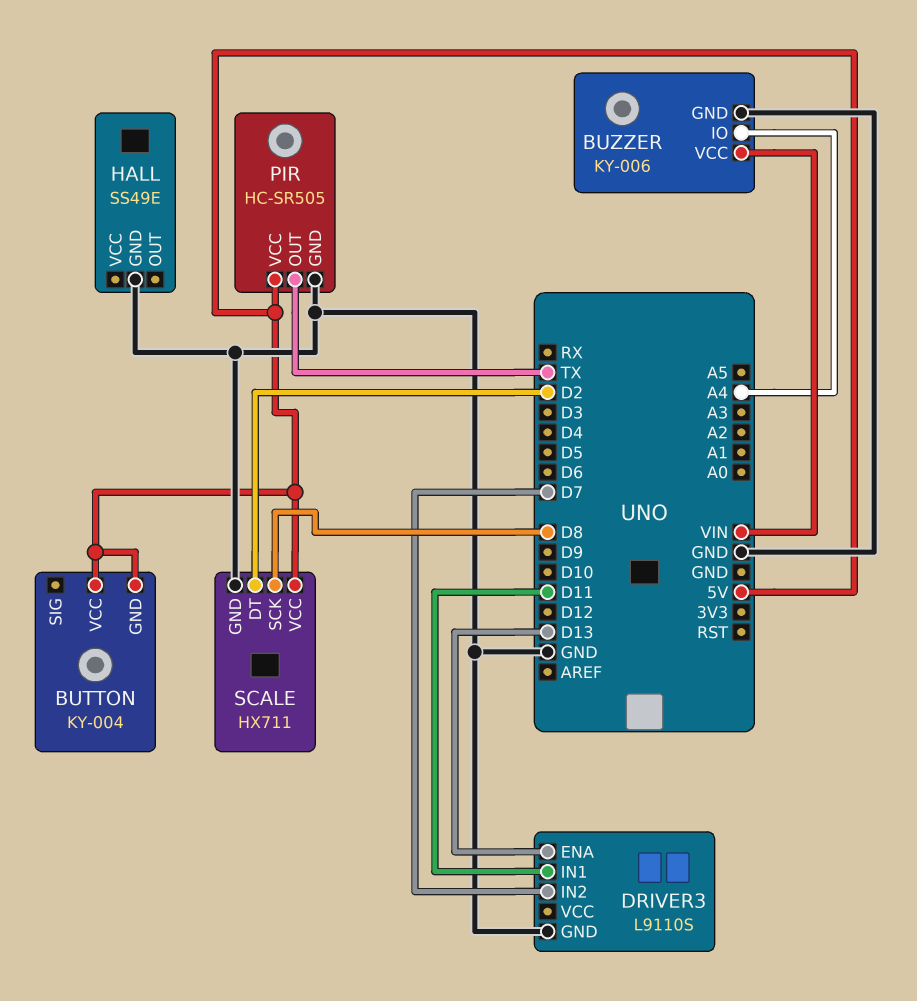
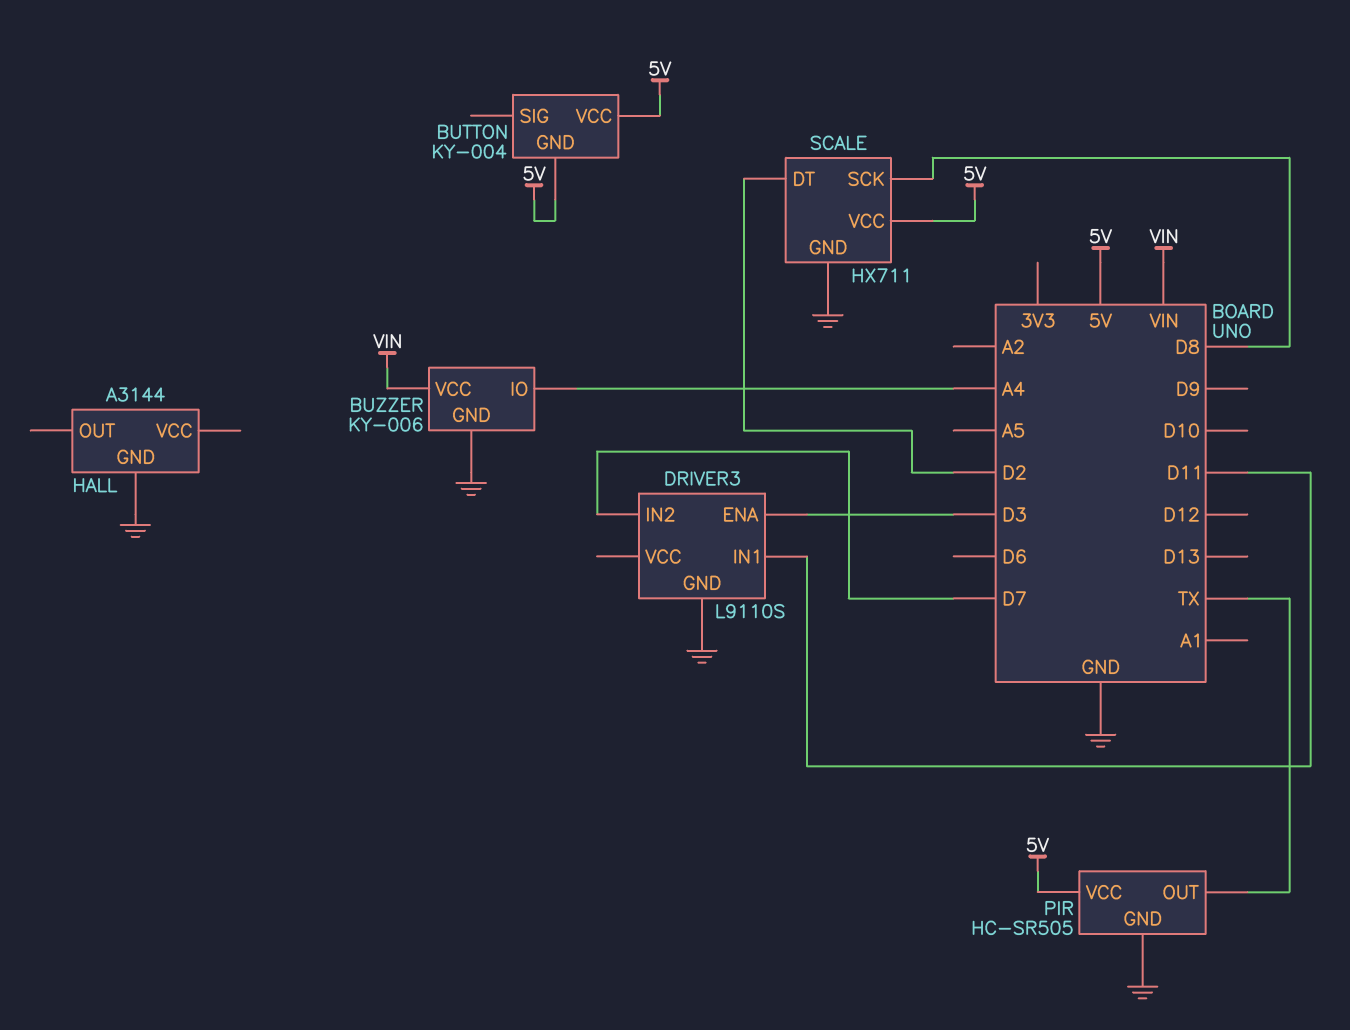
DRIVER3 pin ENA: D13 -> D3
HALL: SS49E -> A3144

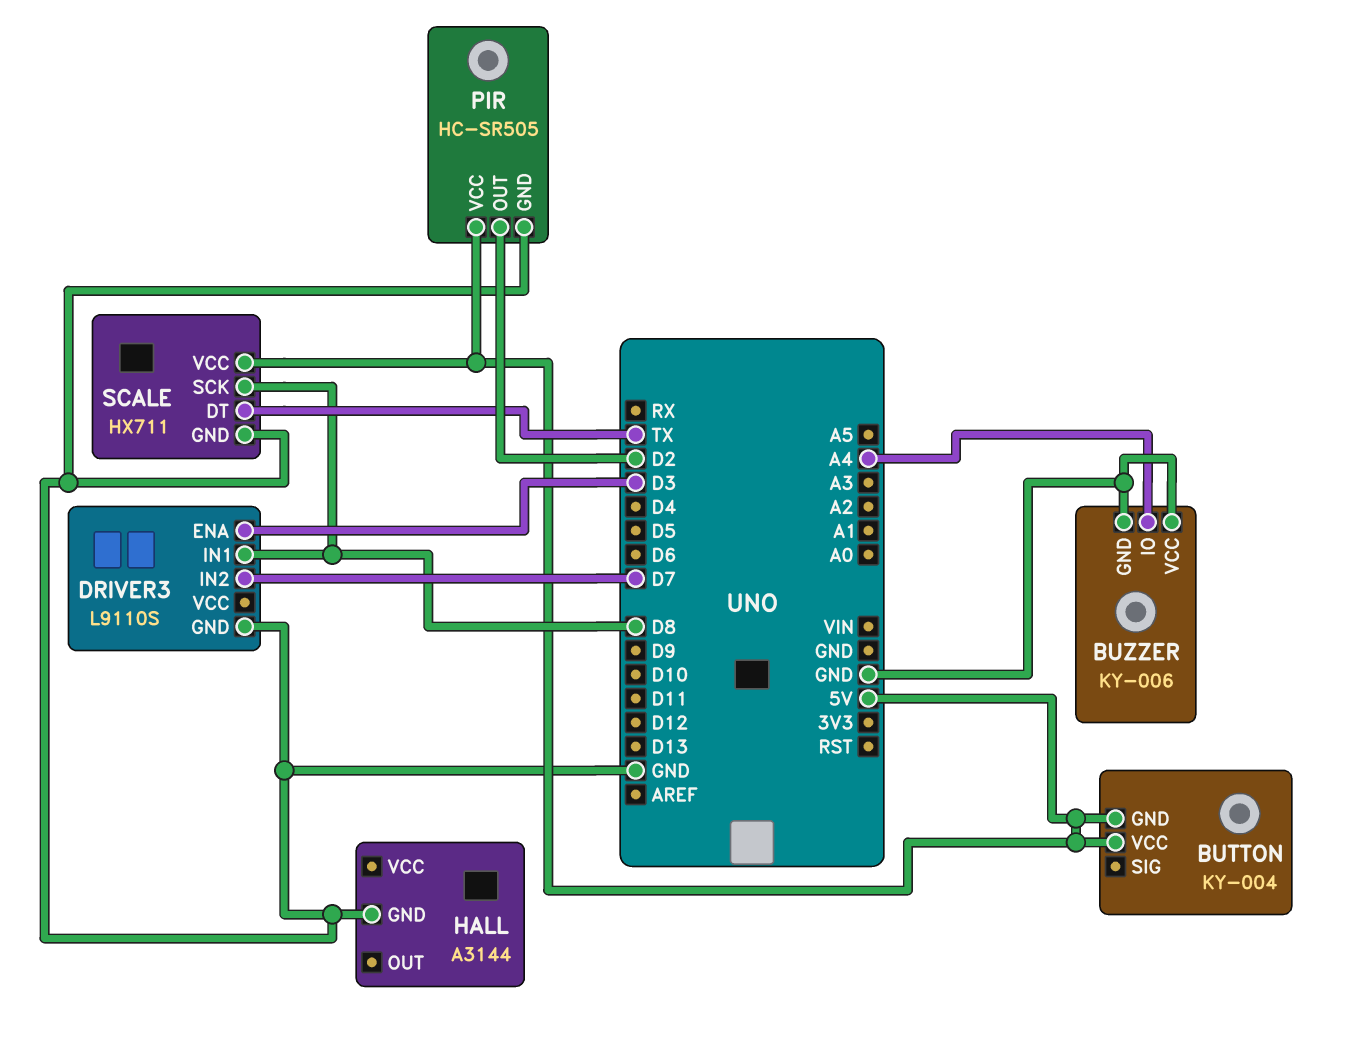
BUZZER pin VCC: VIN -> GND
DRIVER3 pin IN1: D11 -> D8
PIR pin OUT: TX -> D2
SCALE pin DT: D2 -> TX

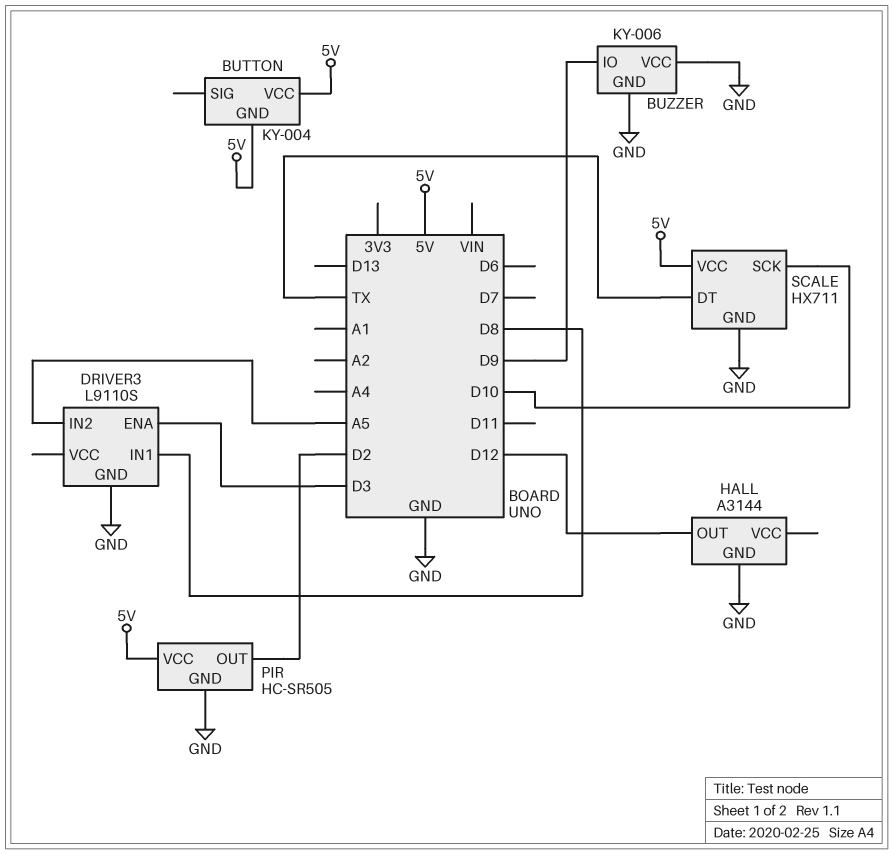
BUZZER pin IO: A4 -> D9
DRIVER3 pin IN2: D7 -> A5
HALL pin OUT: none -> D12
SCALE pin SCK: D8 -> D10

